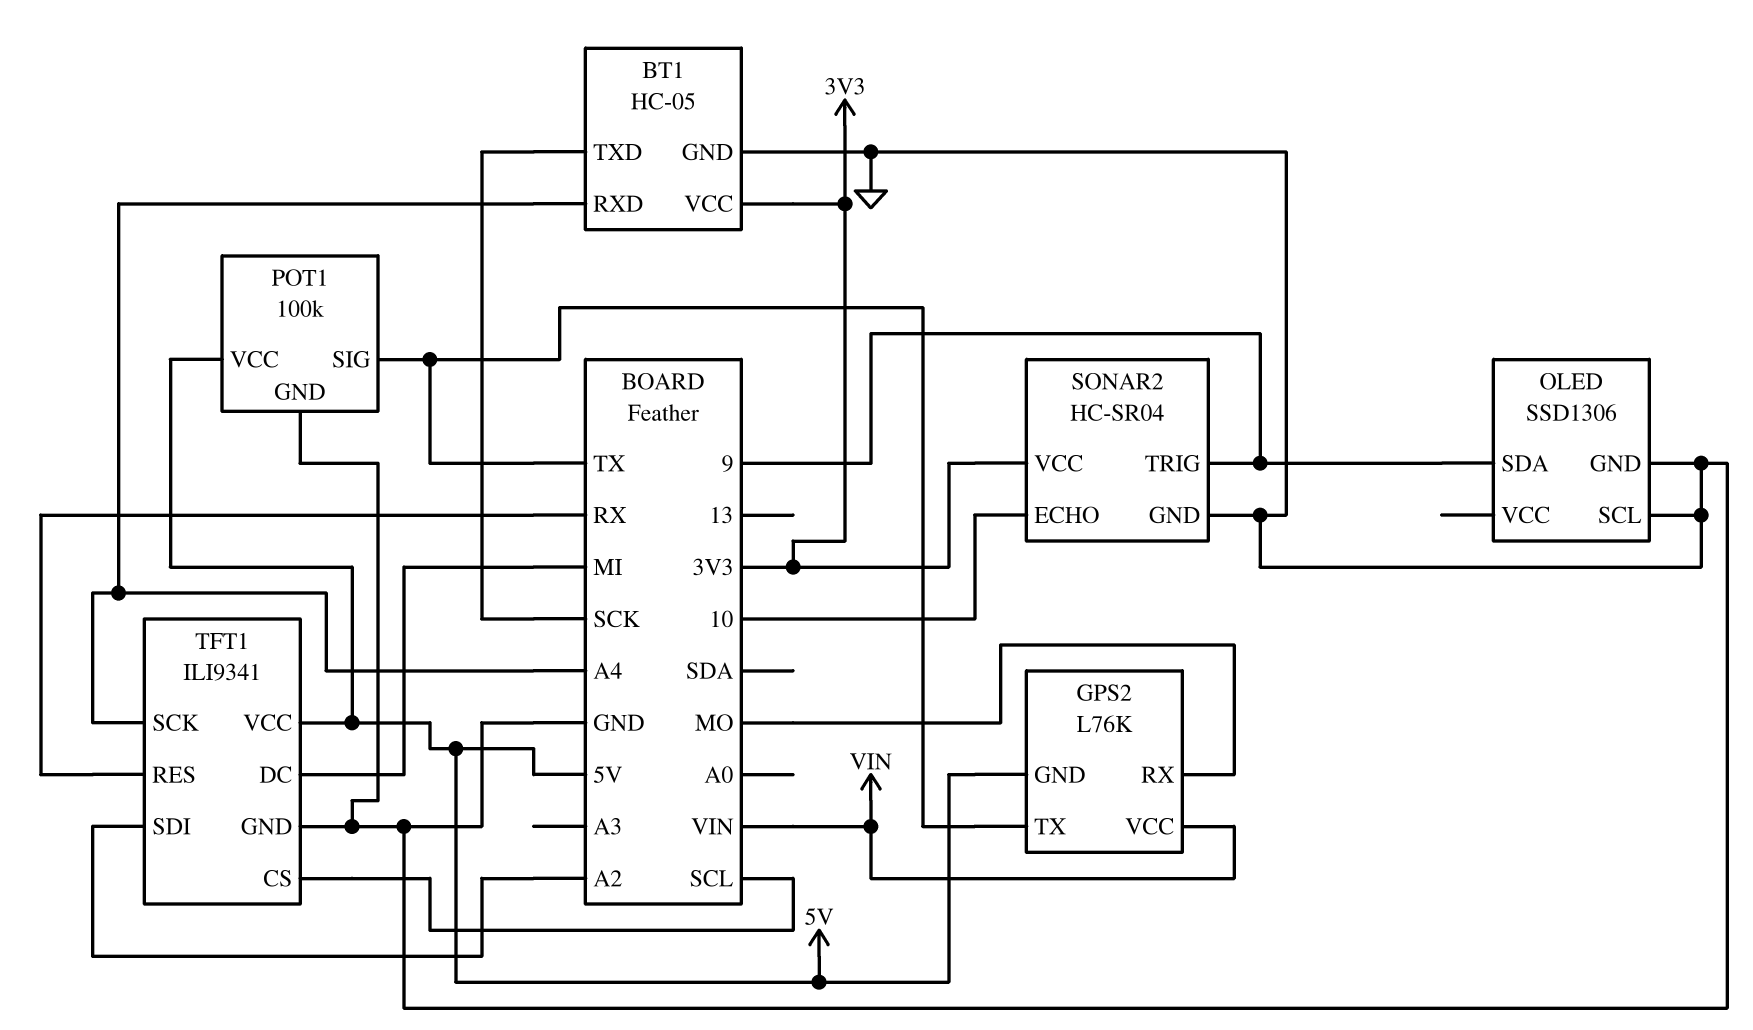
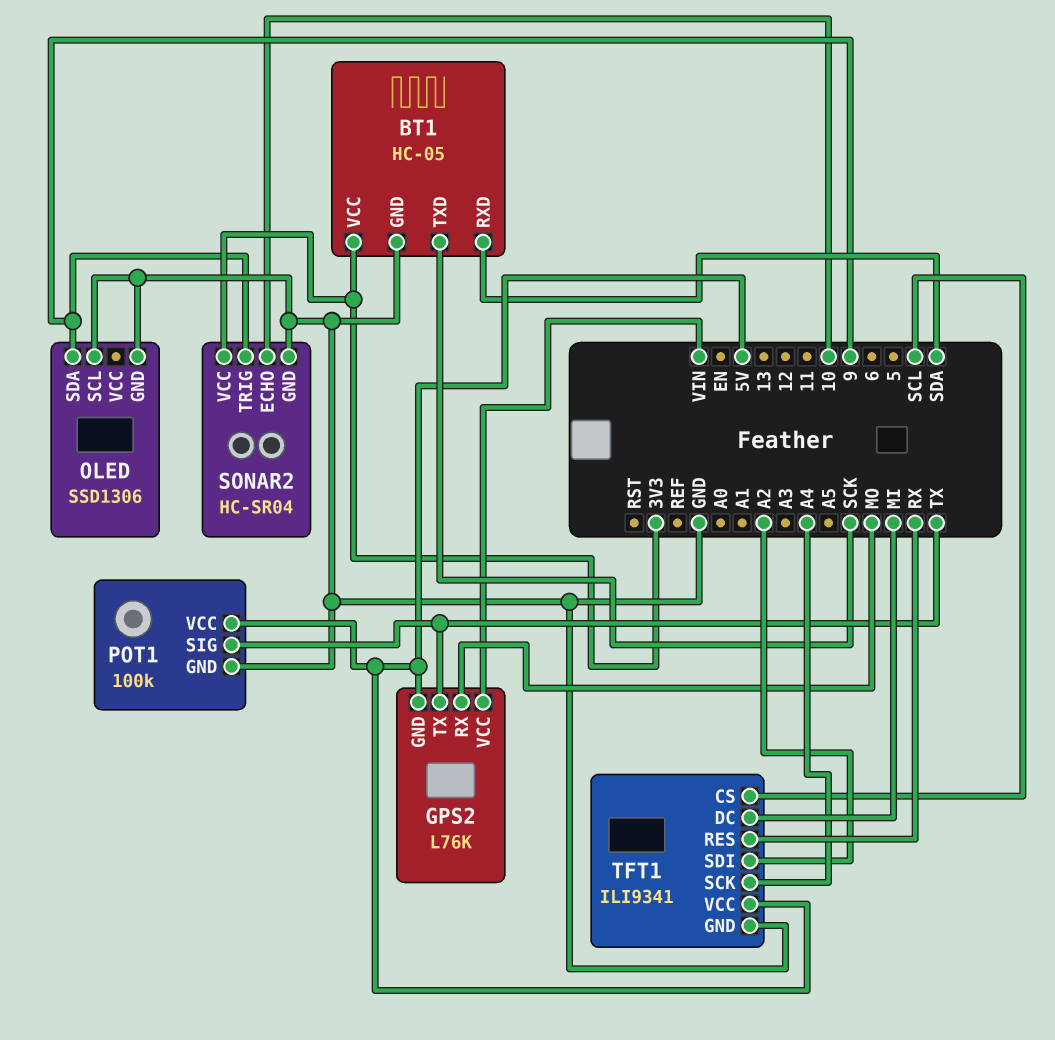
BT1 pin RXD: A4 -> SDA

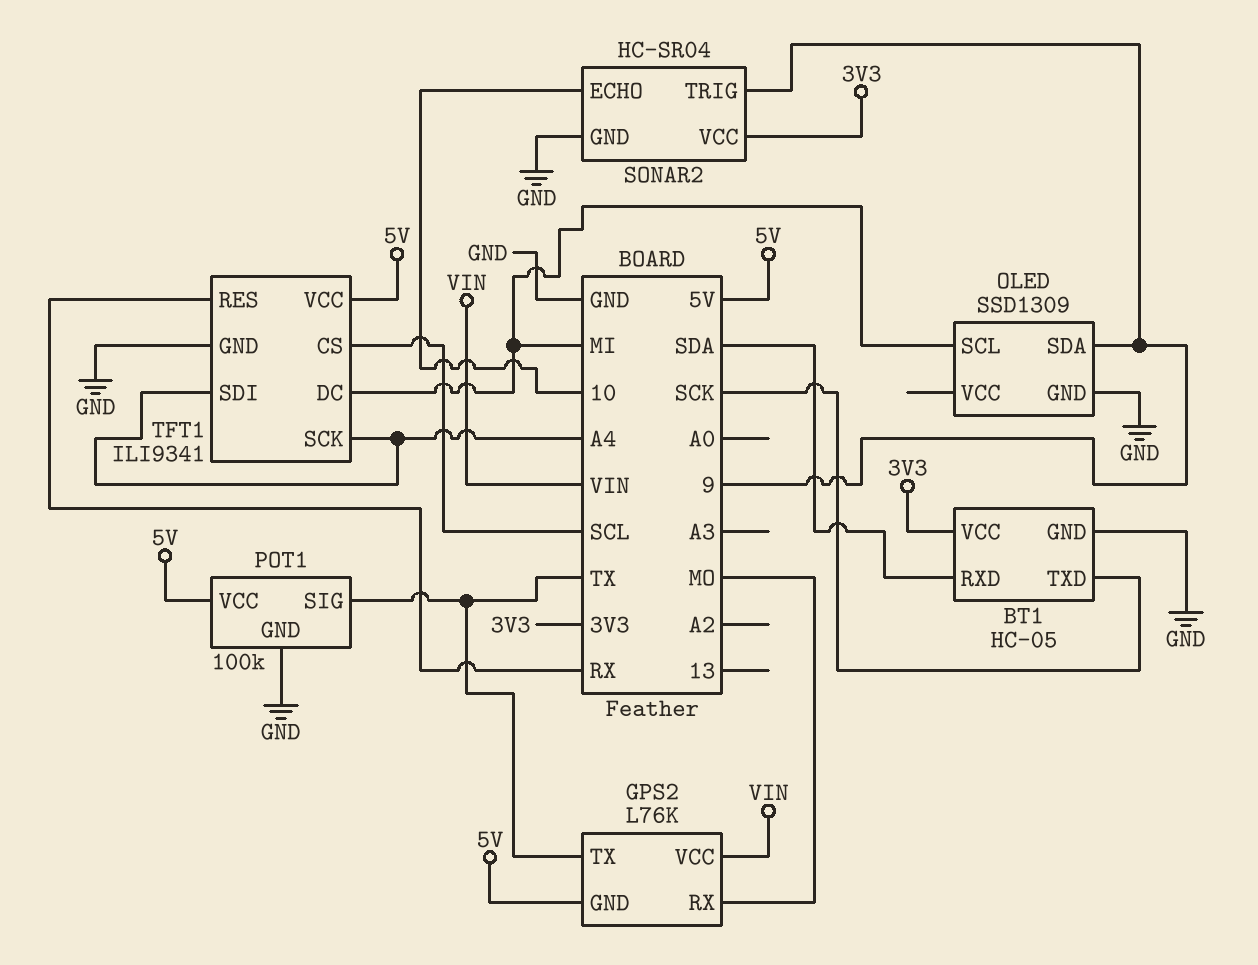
OLED: SSD1306 -> SSD1309
OLED pin SCL: GND -> MI
TFT1 pin SDI: A2 -> A4

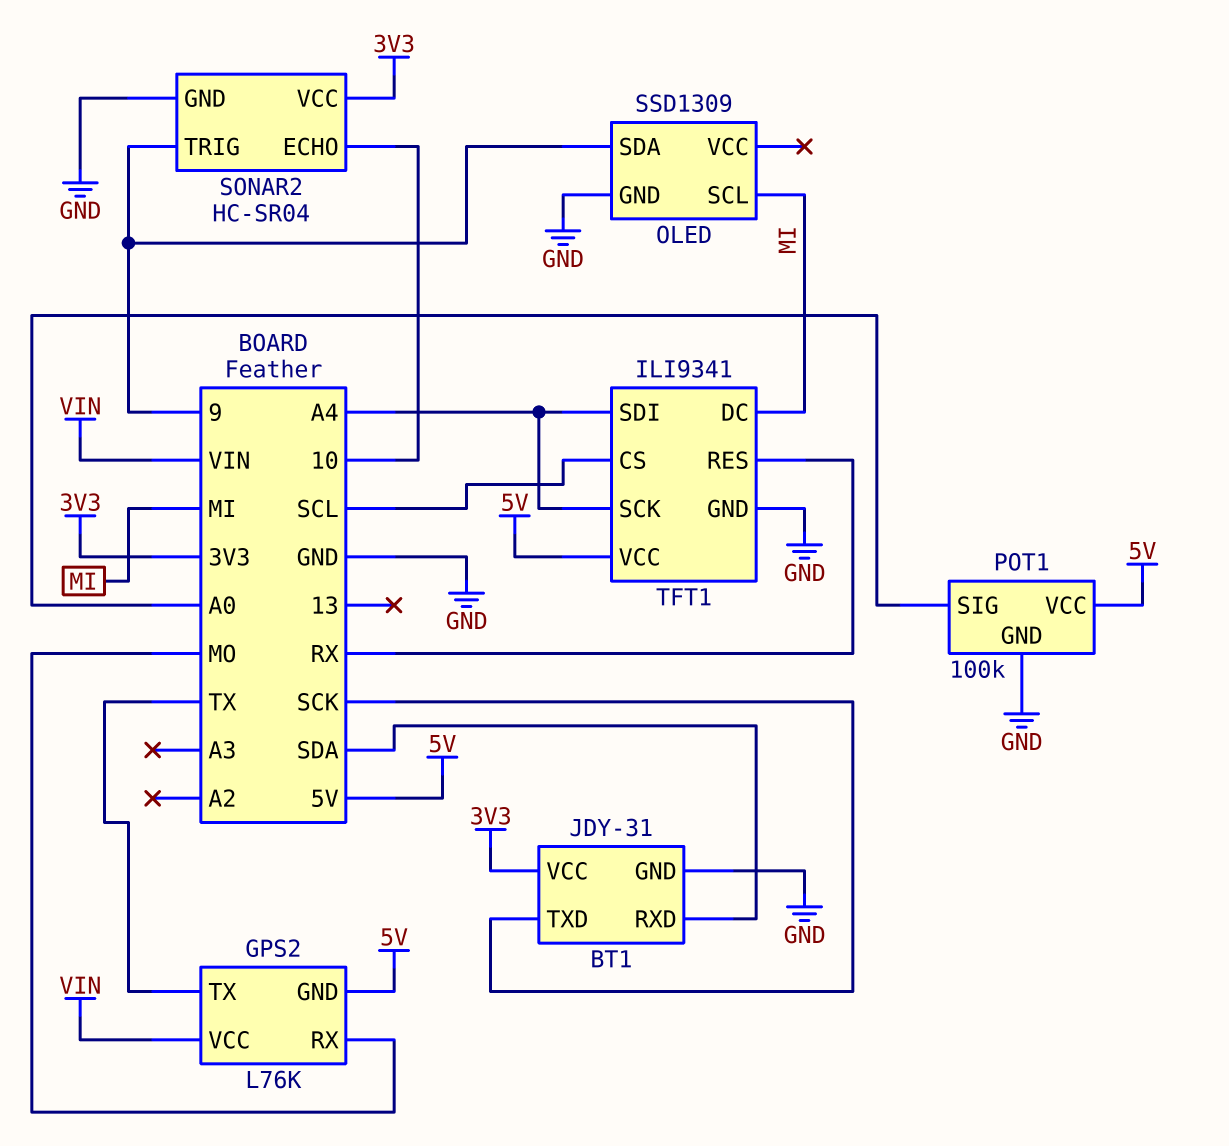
BT1: HC-05 -> JDY-31
POT1 pin SIG: TX -> A0

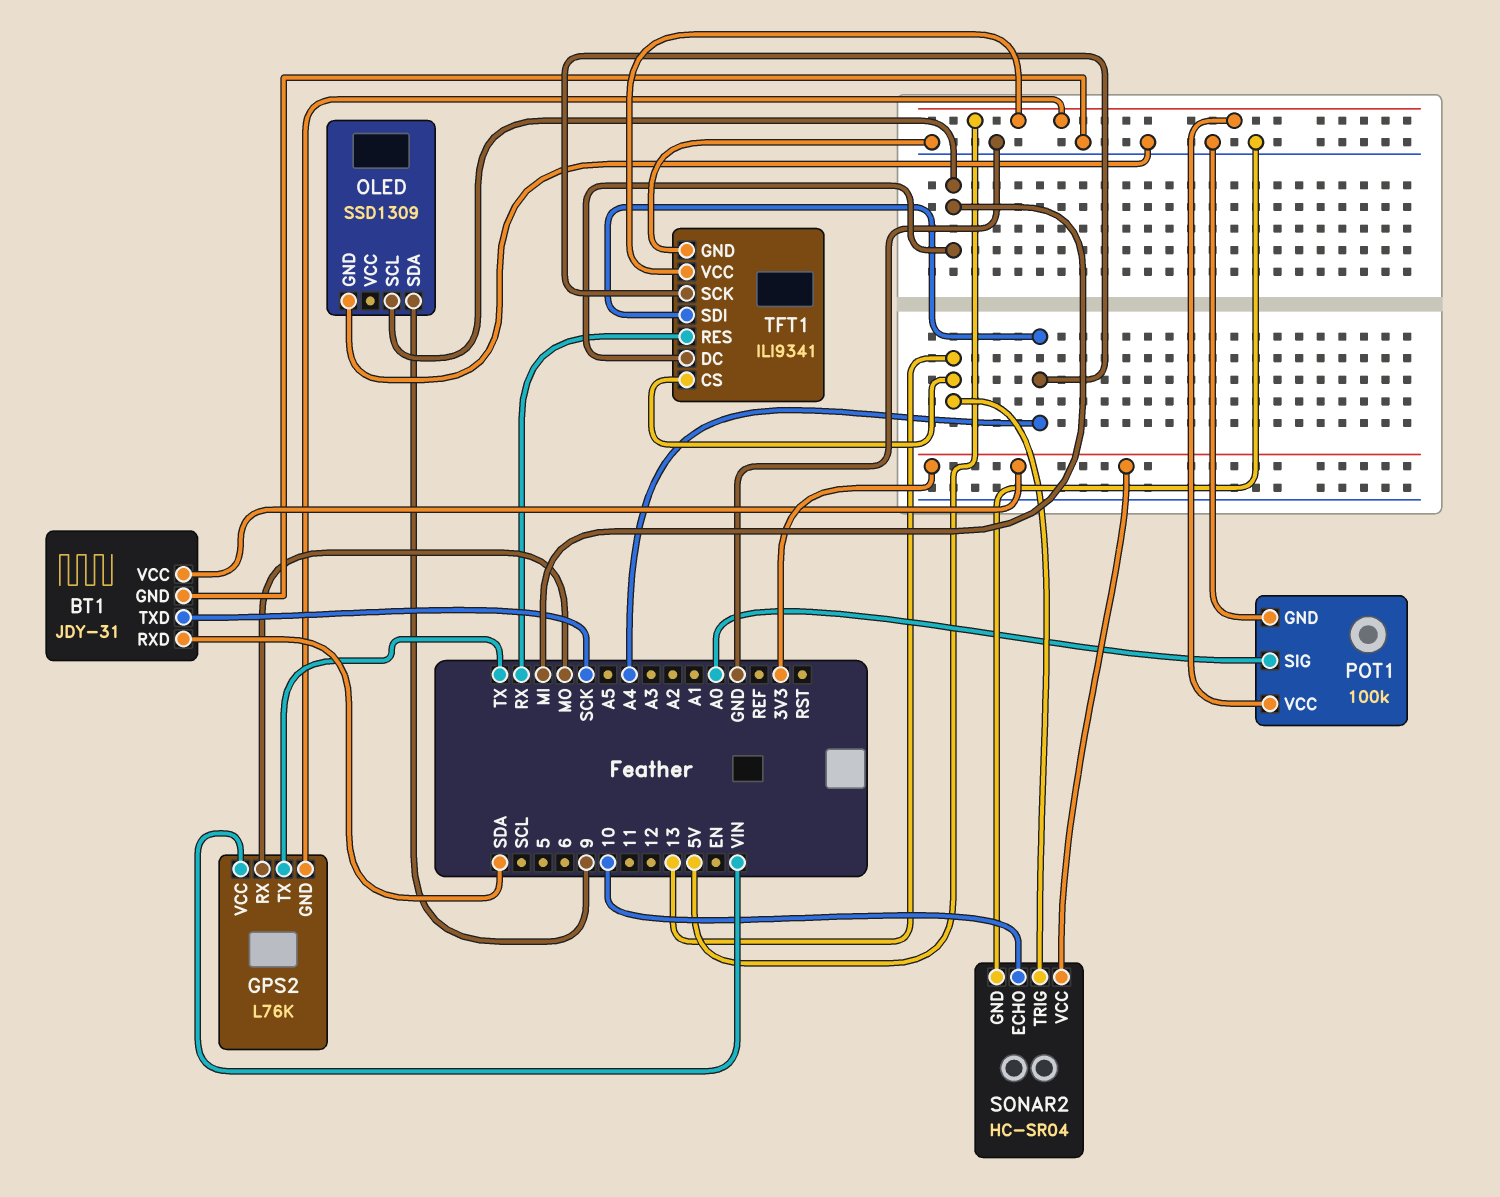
SONAR2 pin TRIG: 9 -> 13
TFT1 pin CS: SCL -> 13

